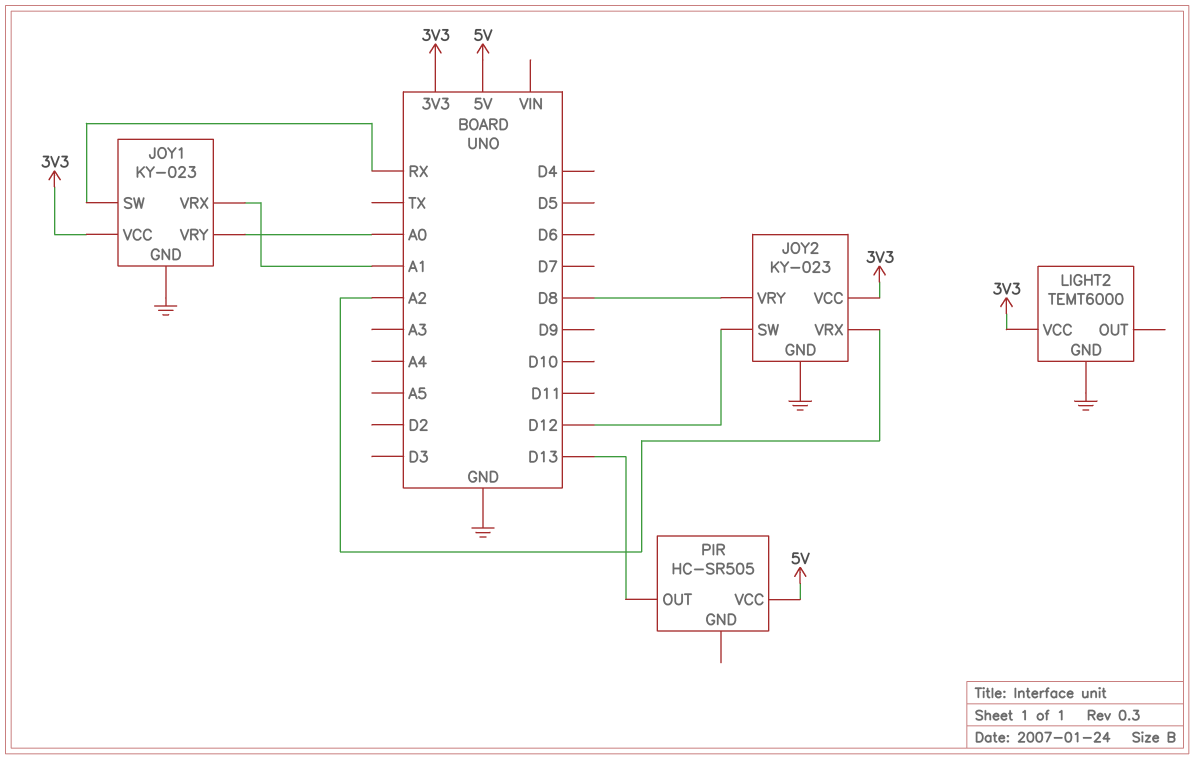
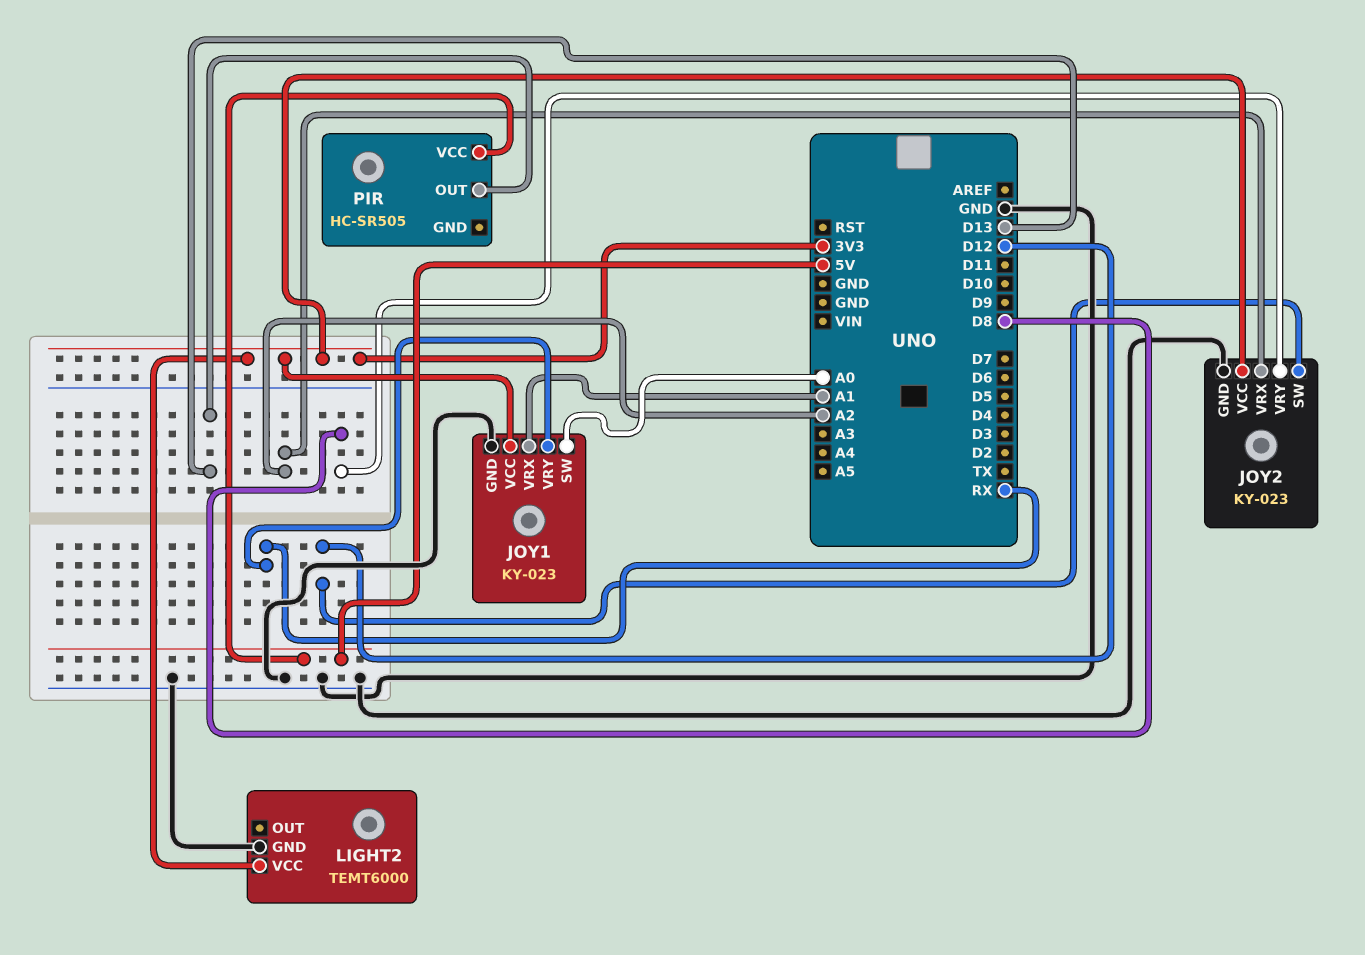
JOY1 pin SW: RX -> A0
JOY1 pin VRY: A0 -> RX

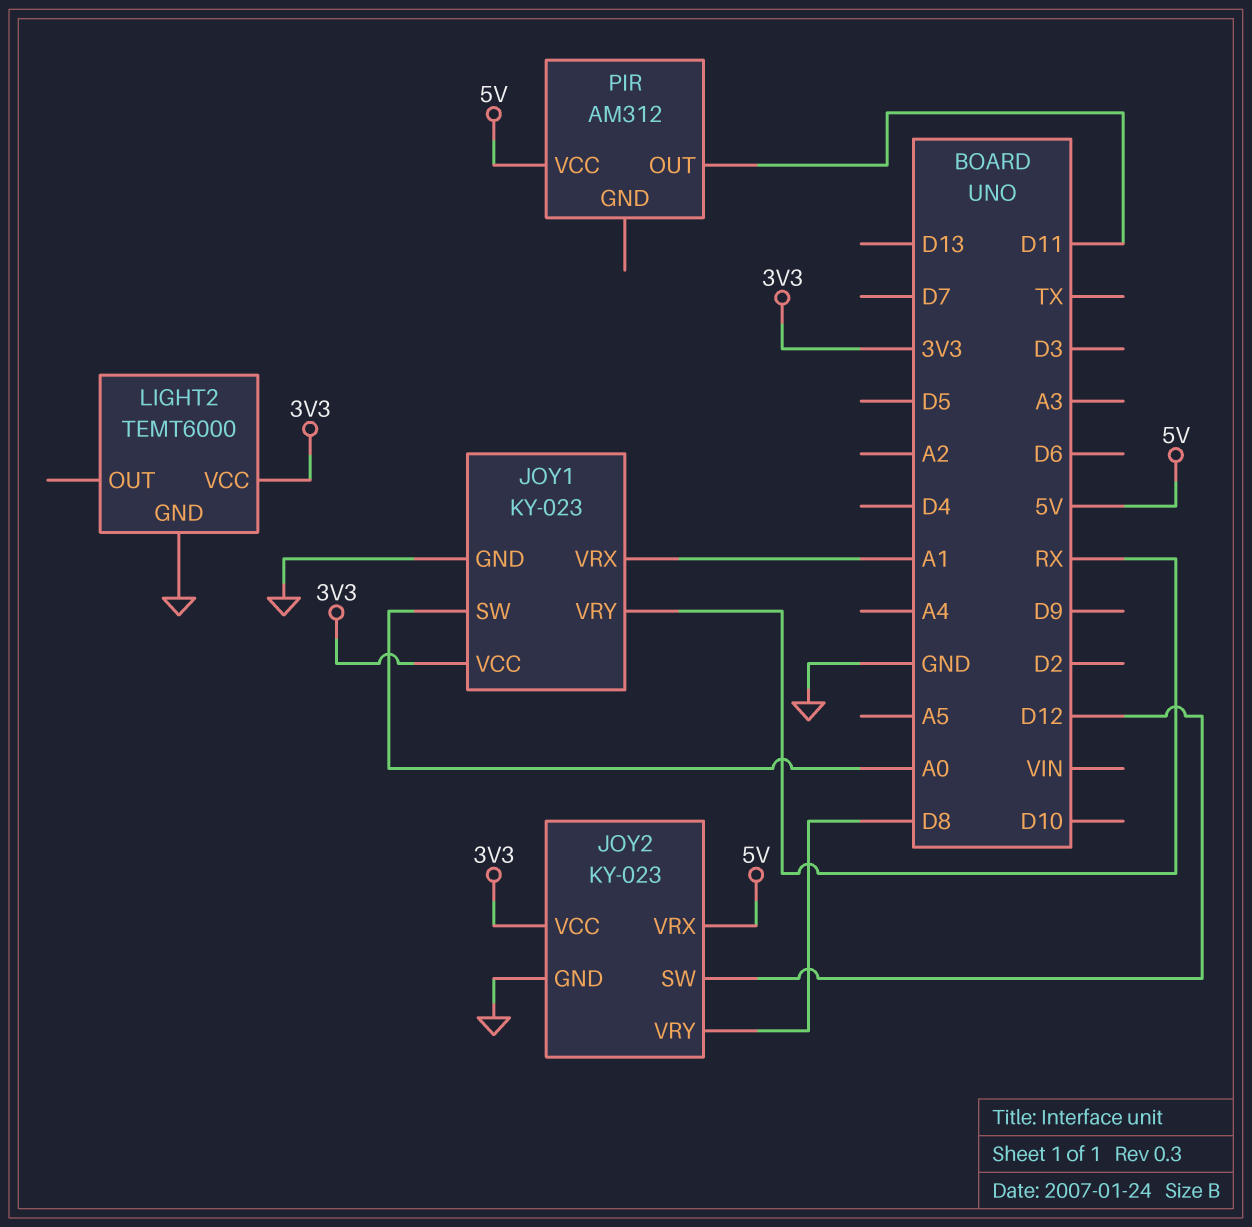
JOY2 pin VRX: A2 -> 5V
PIR: HC-SR505 -> AM312
PIR pin OUT: D13 -> D11

